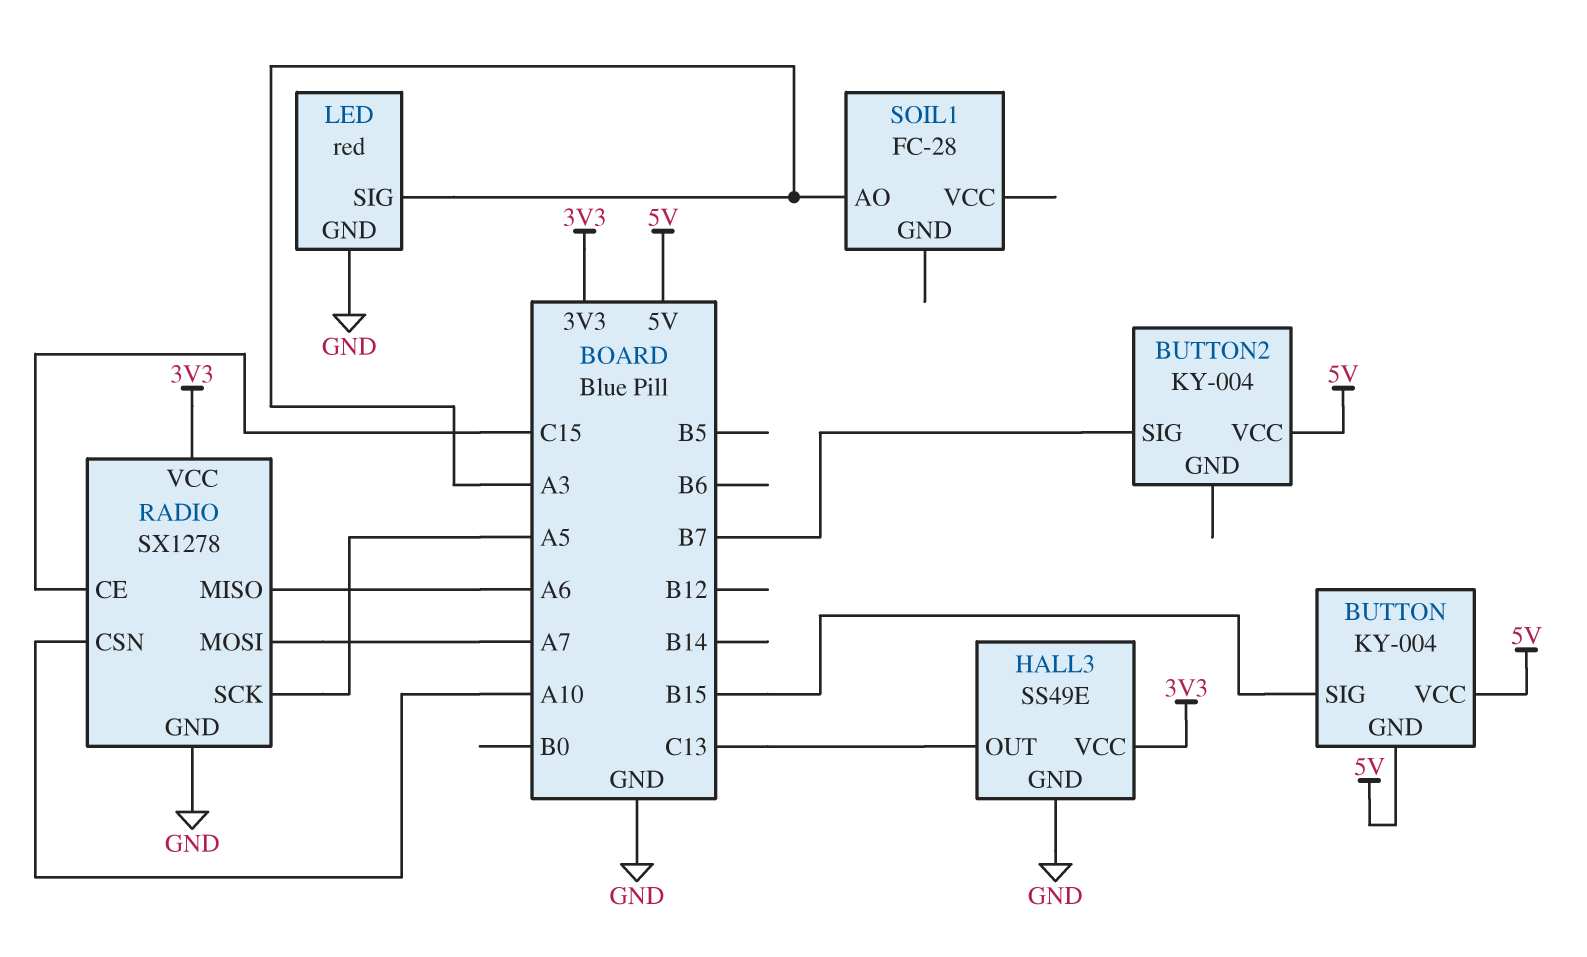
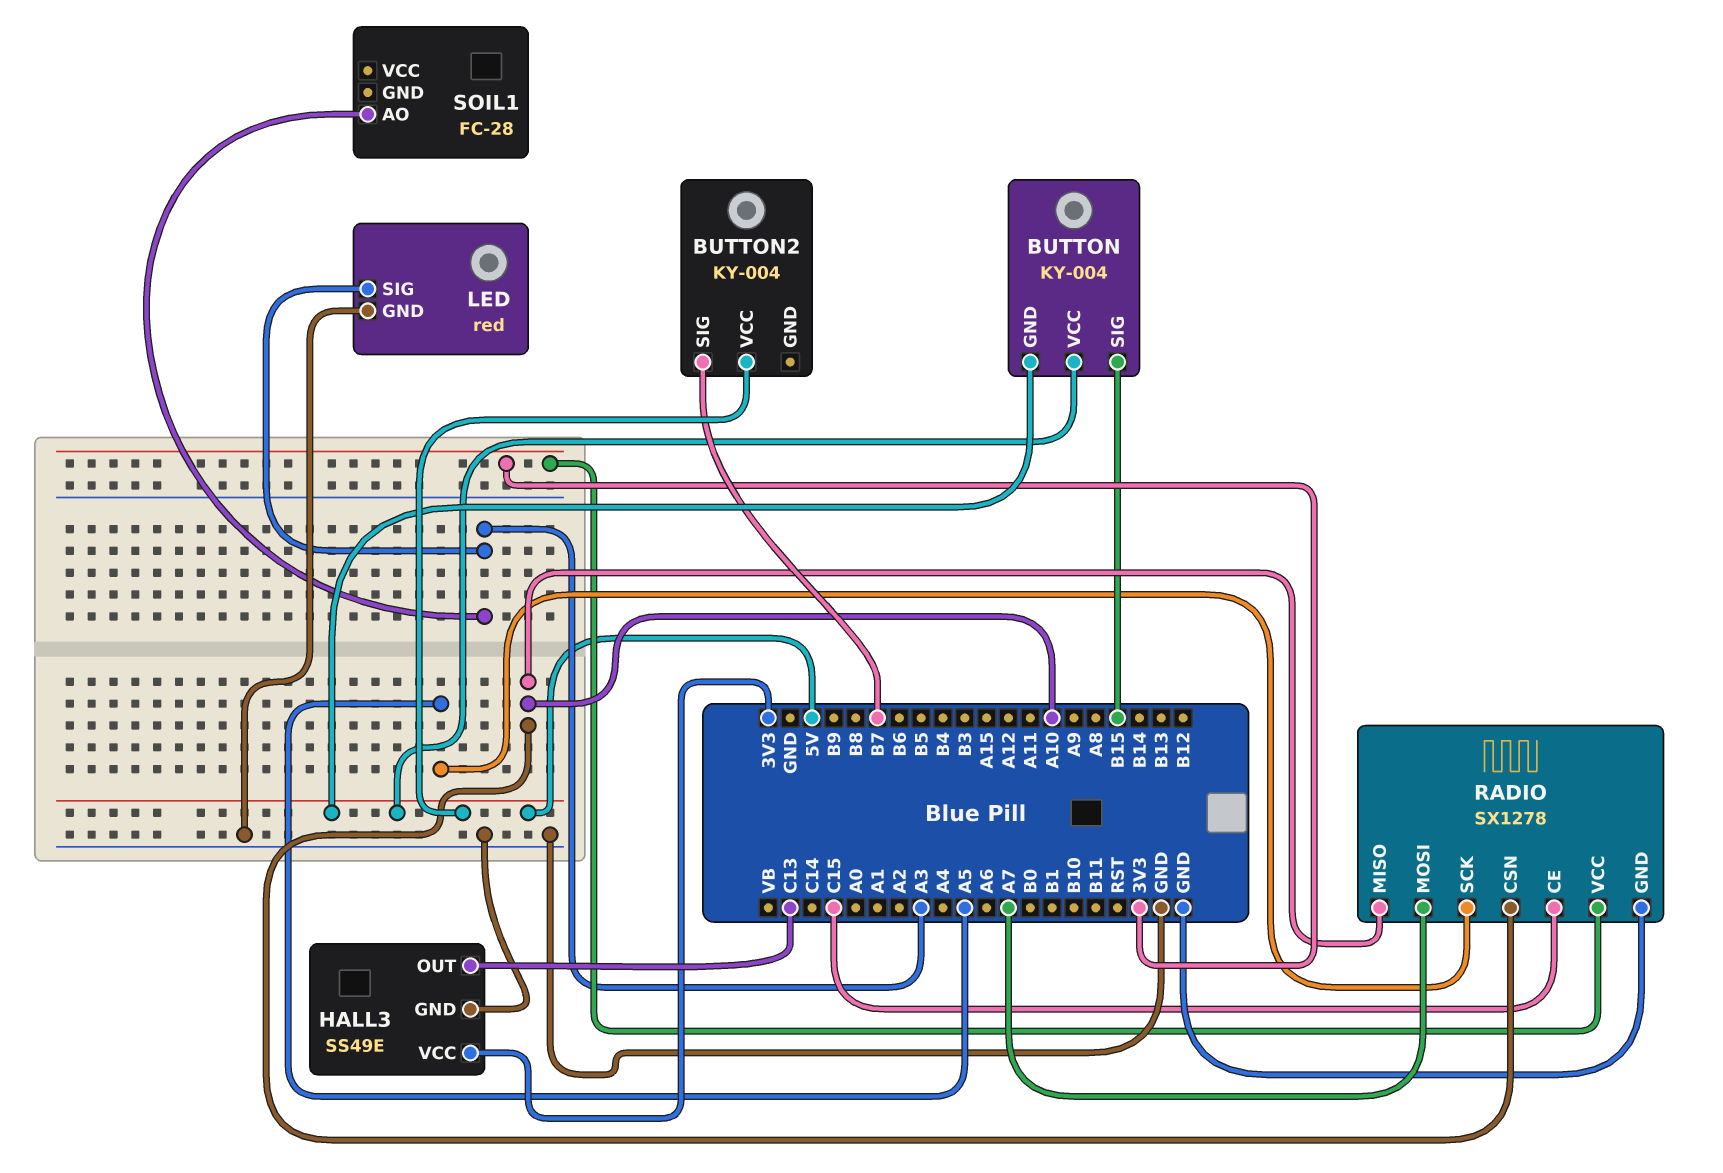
RADIO pin MISO: A6 -> A10

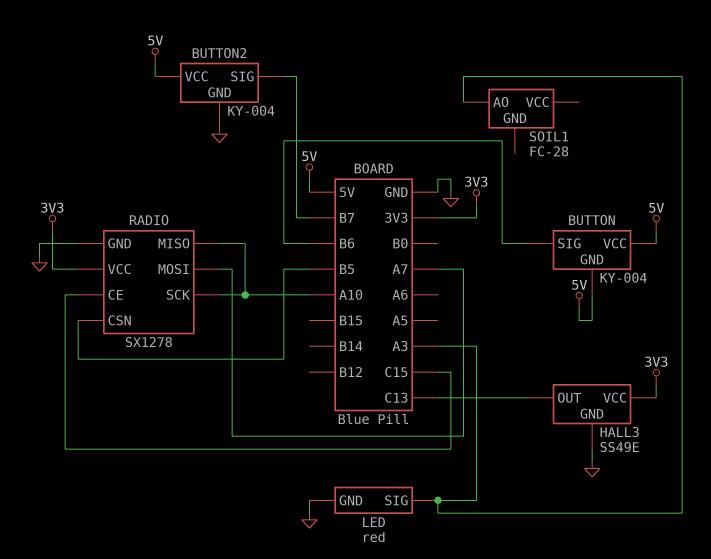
BUTTON pin SIG: B15 -> B6
BUTTON2 pin GND: none -> GND
RADIO pin CSN: A10 -> B5
RADIO pin SCK: A5 -> A10

